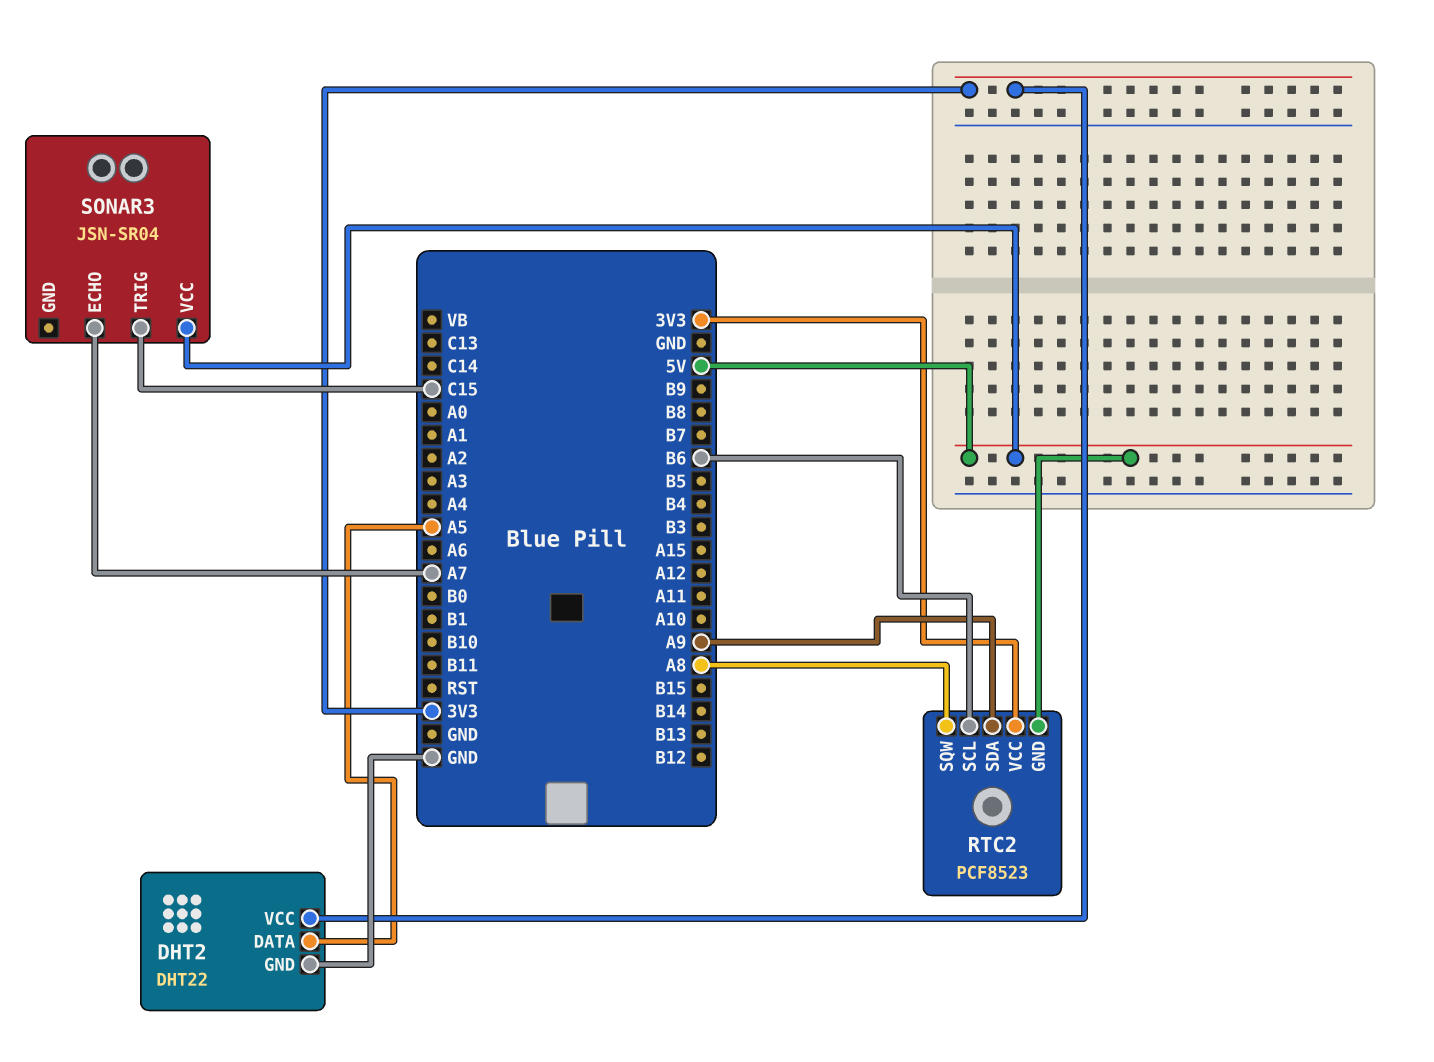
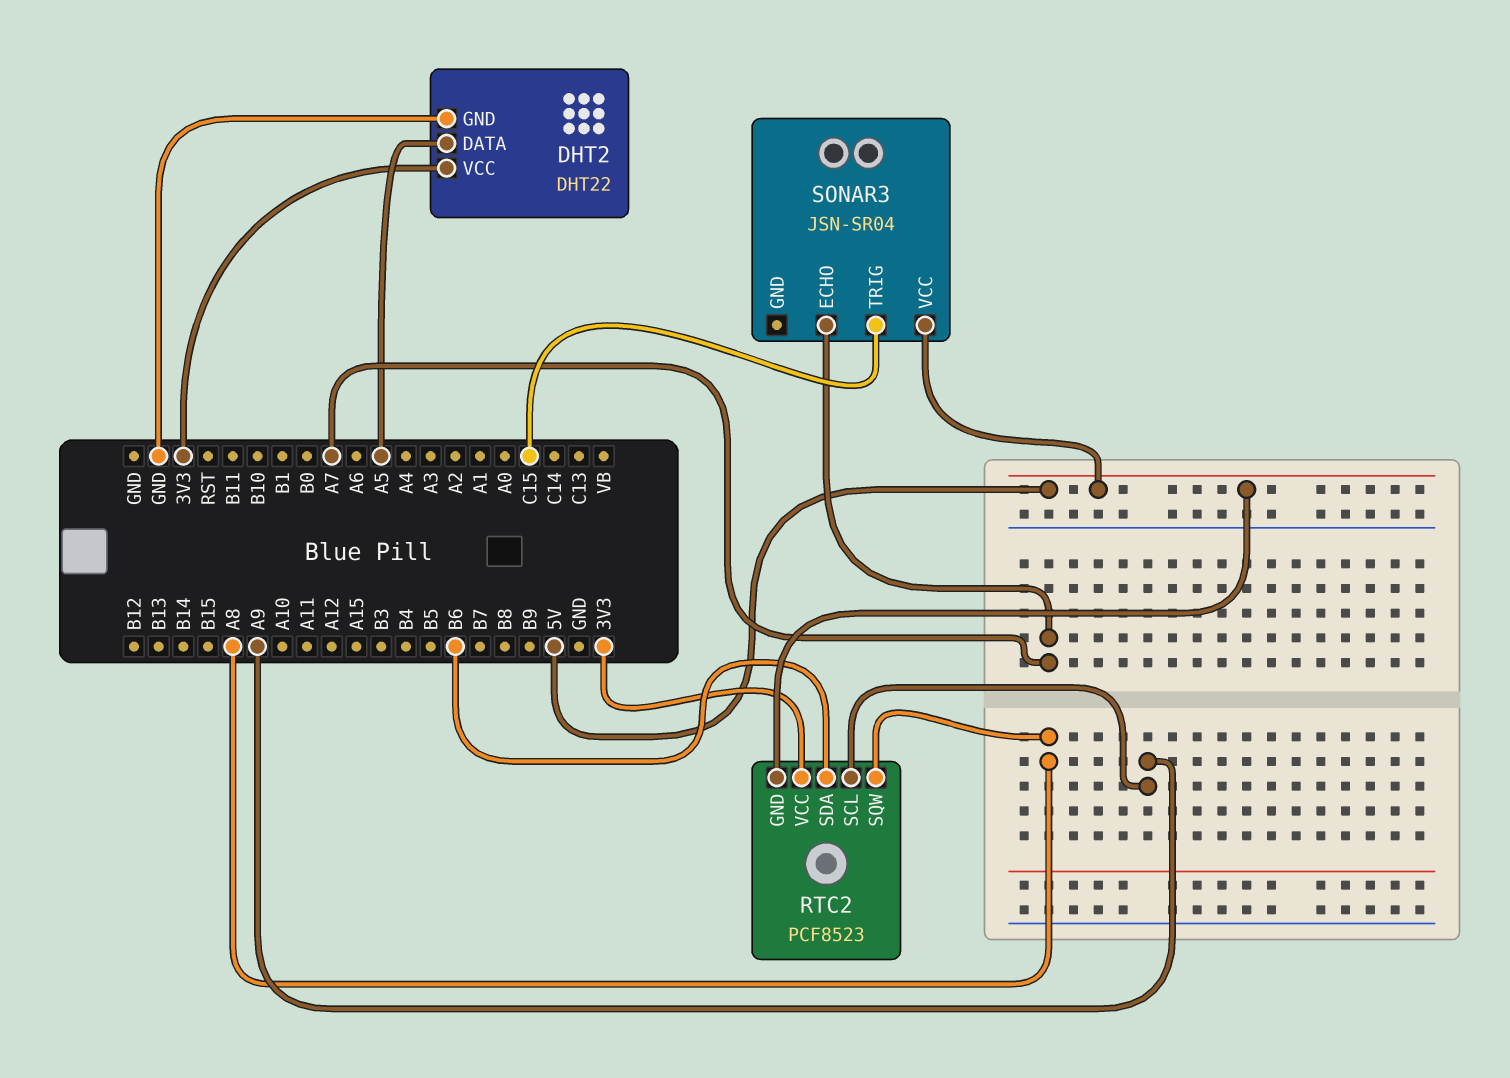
RTC2 pin SCL: B6 -> A9
RTC2 pin SDA: A9 -> B6

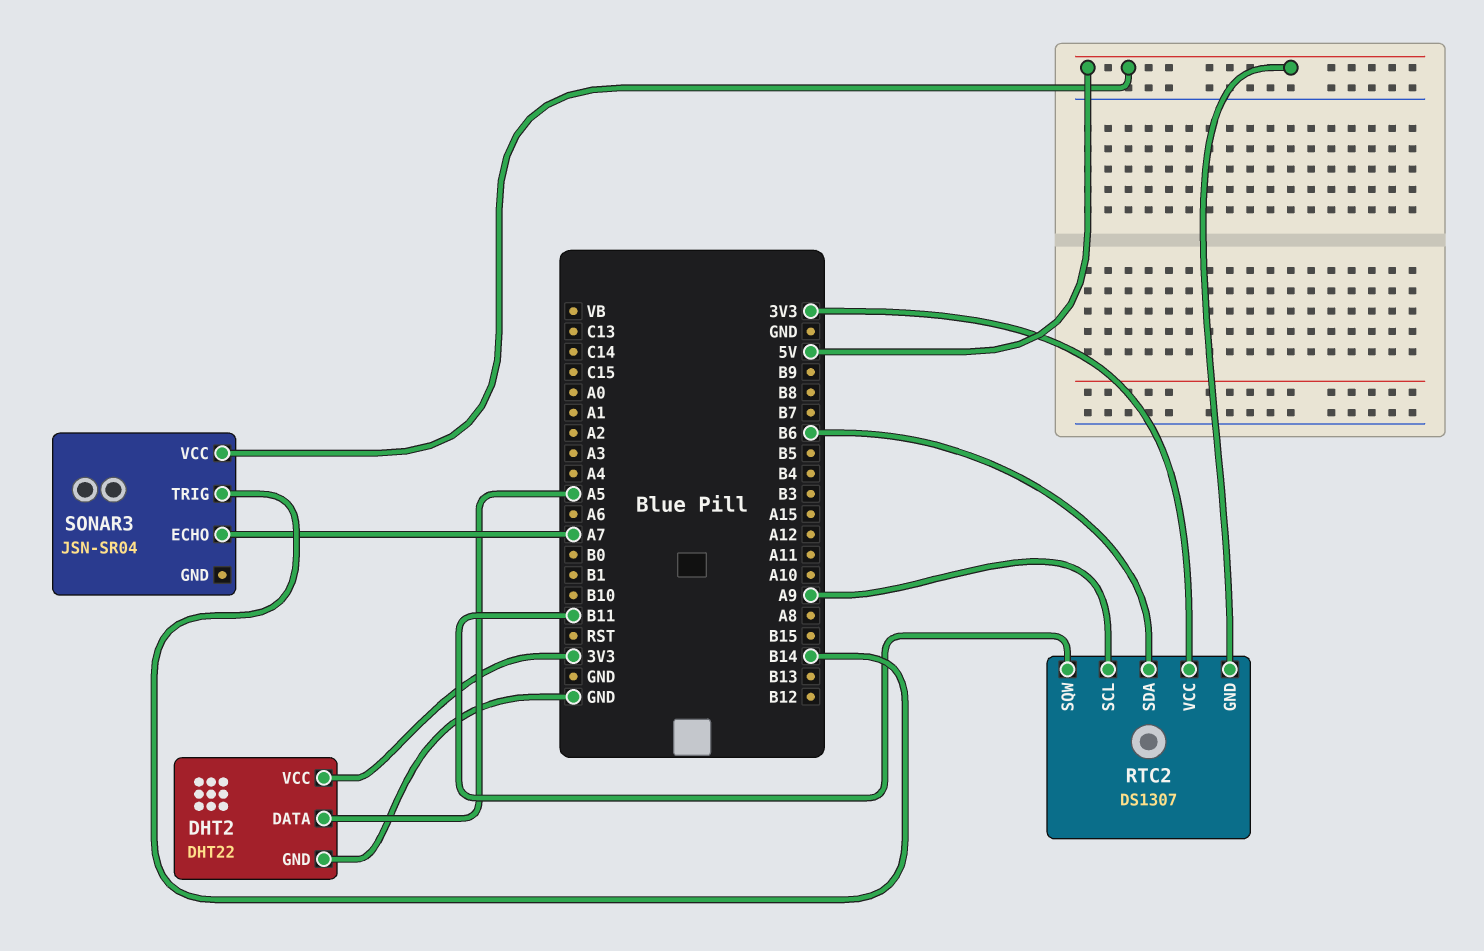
RTC2: PCF8523 -> DS1307
RTC2 pin SQW: A8 -> B11
SONAR3 pin TRIG: C15 -> B14

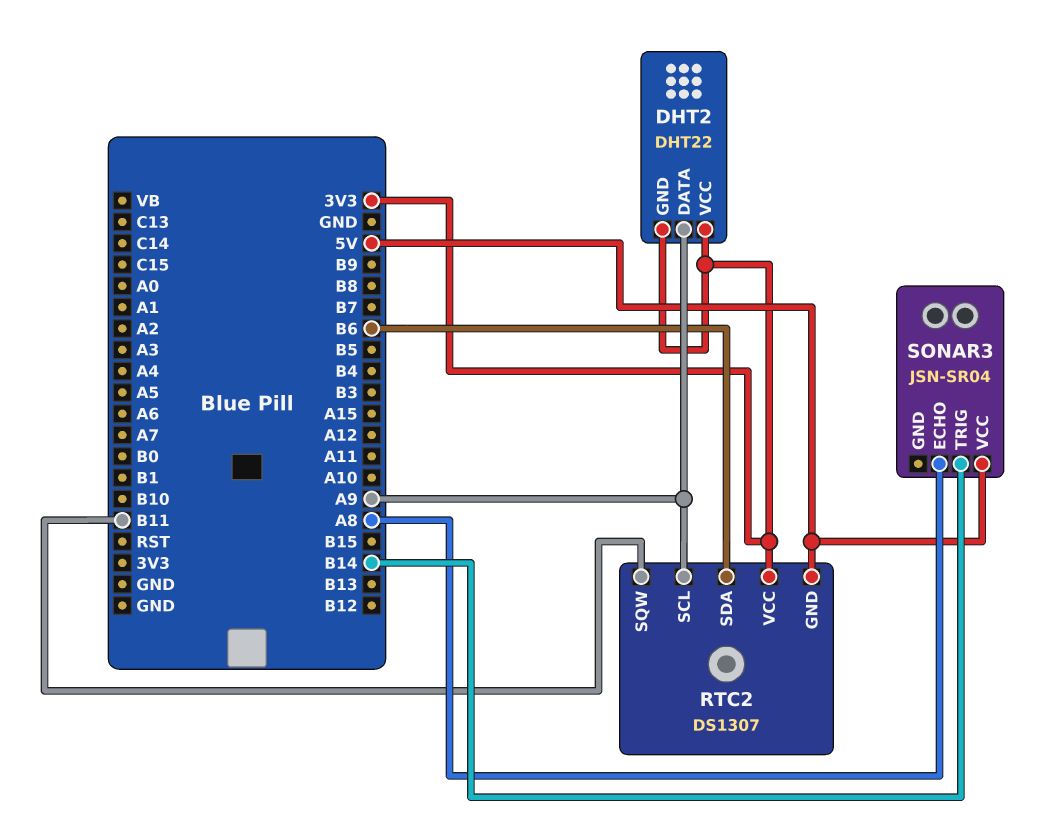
DHT2 pin DATA: A5 -> A9
DHT2 pin GND: GND -> 3V3
SONAR3 pin ECHO: A7 -> A8

